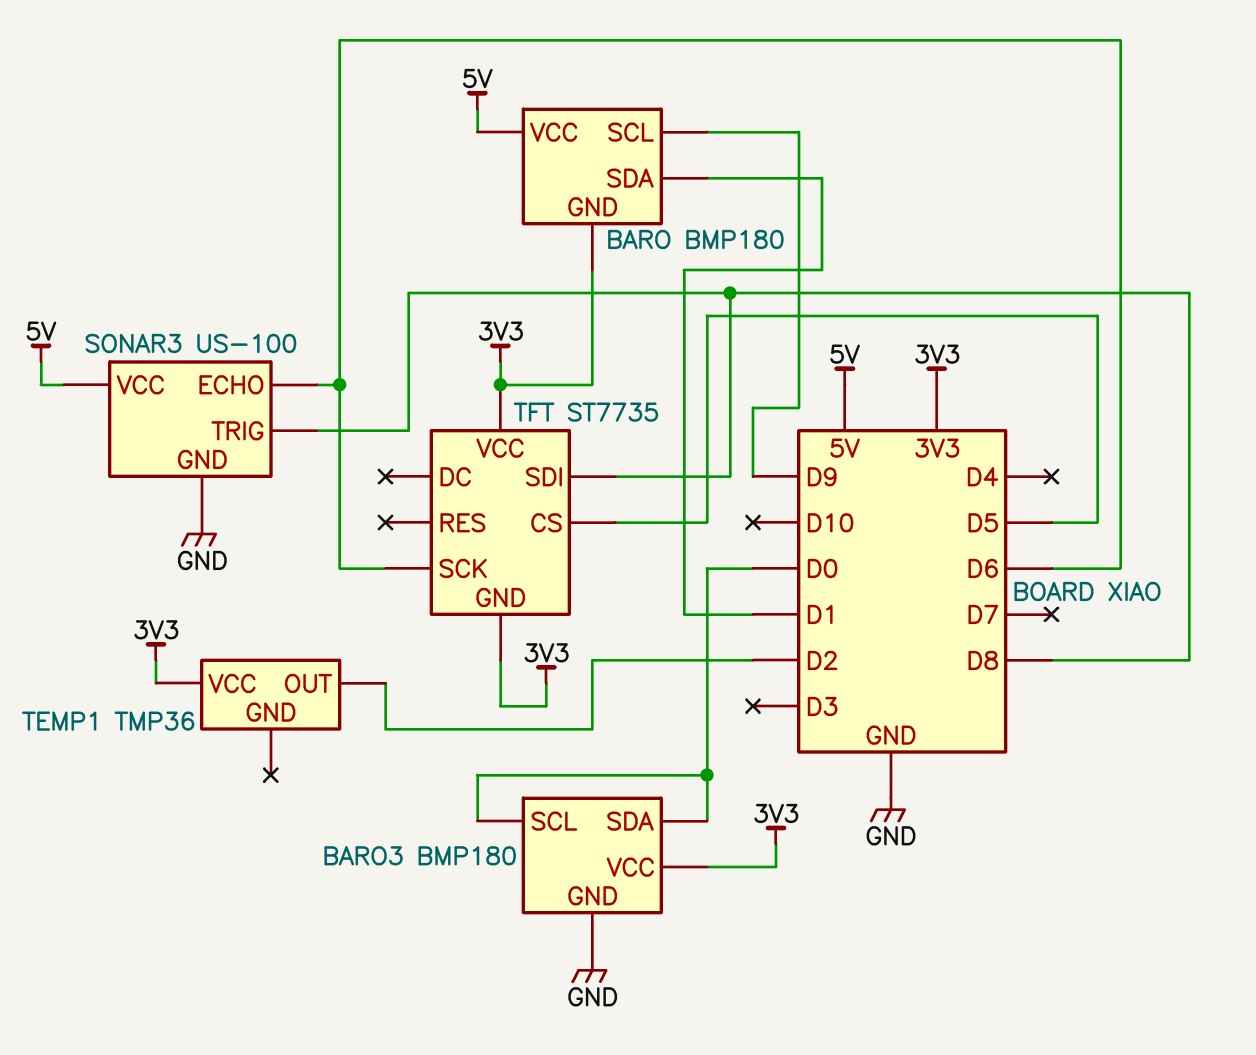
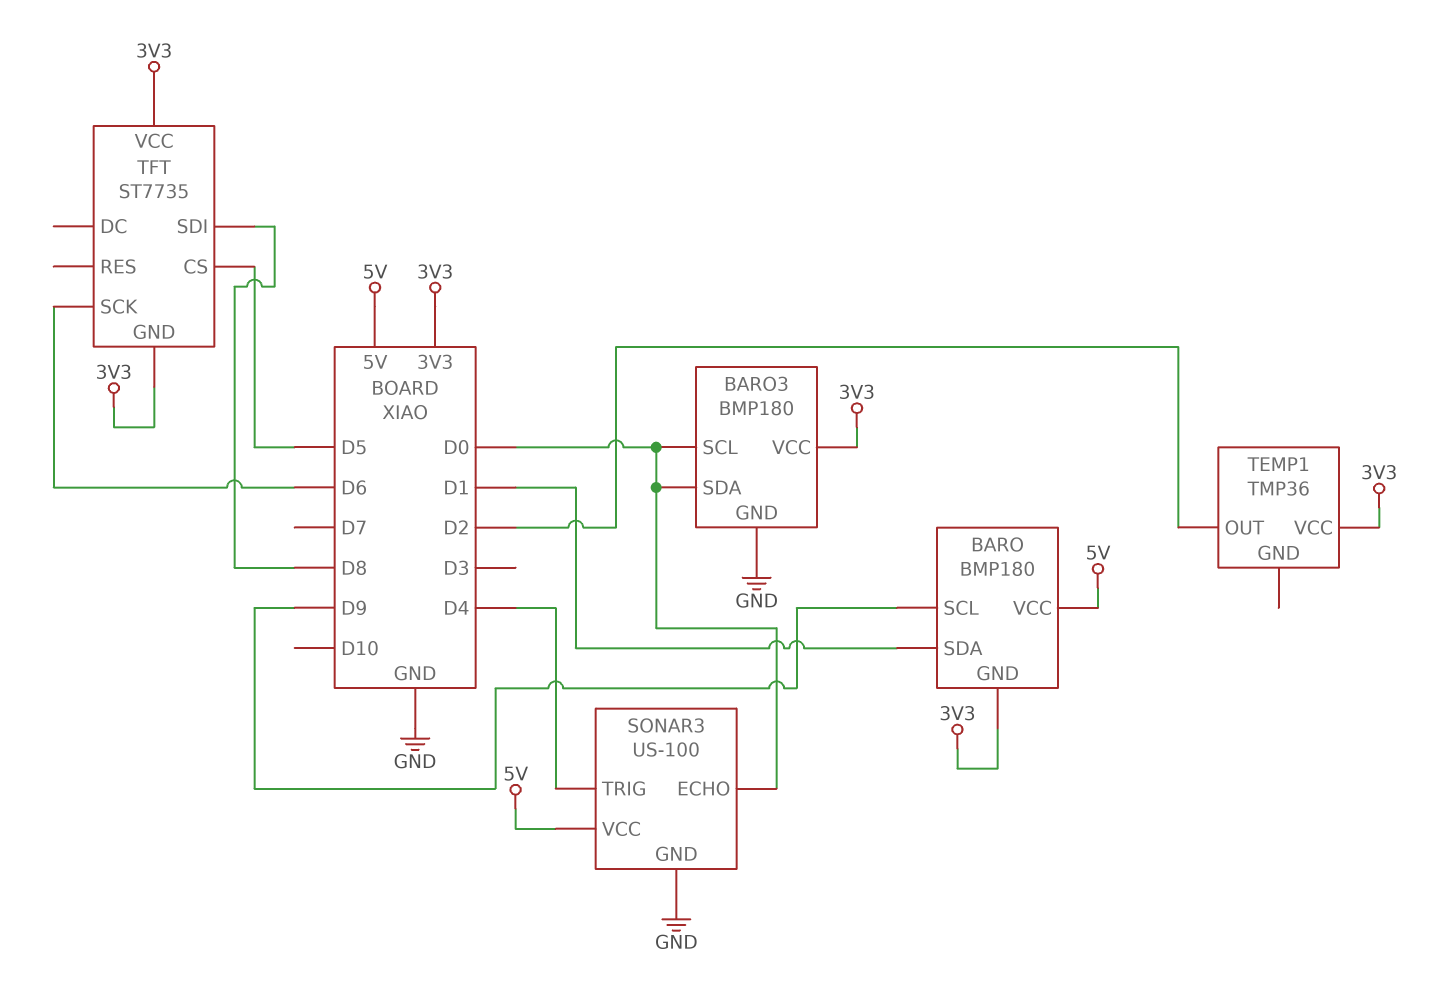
SONAR3 pin ECHO: D6 -> D0
SONAR3 pin TRIG: D8 -> D4

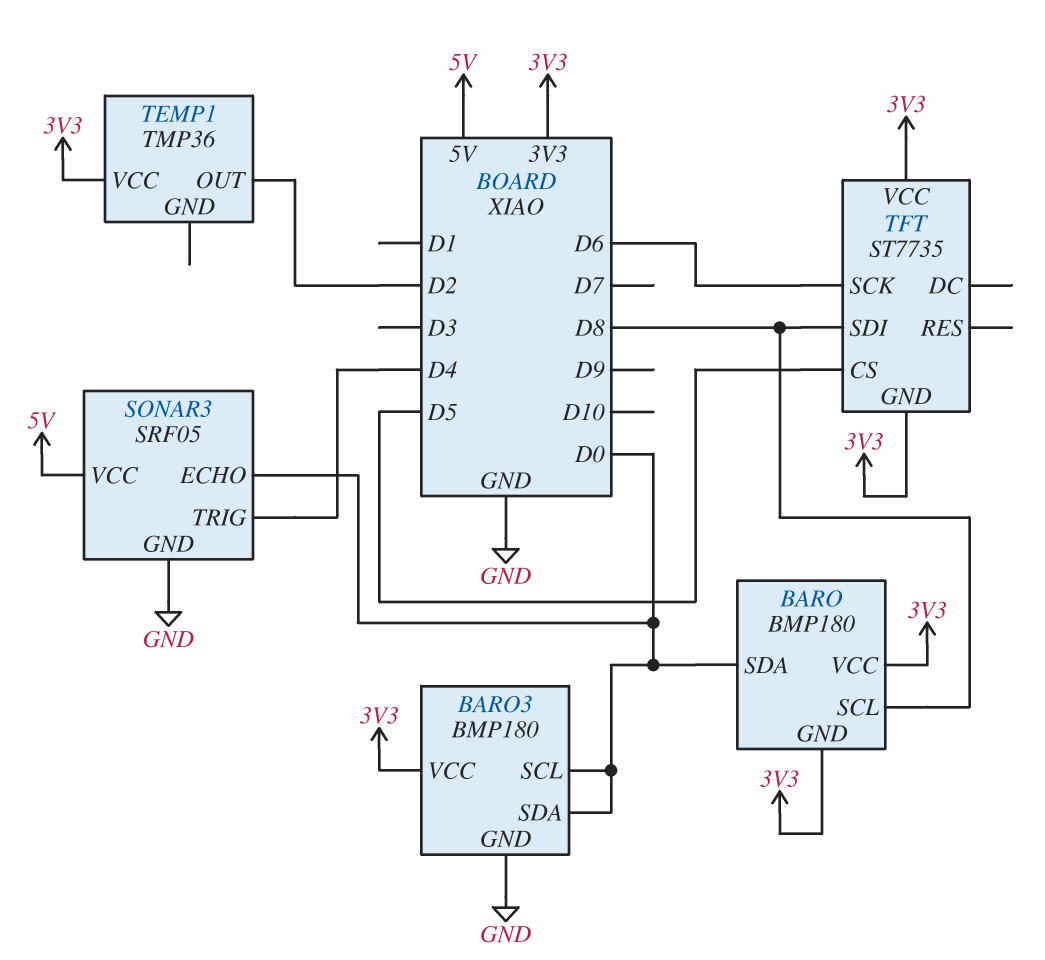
BARO pin SCL: D9 -> D8
BARO pin SDA: D1 -> D0
BARO pin VCC: 5V -> 3V3
SONAR3: US-100 -> SRF05

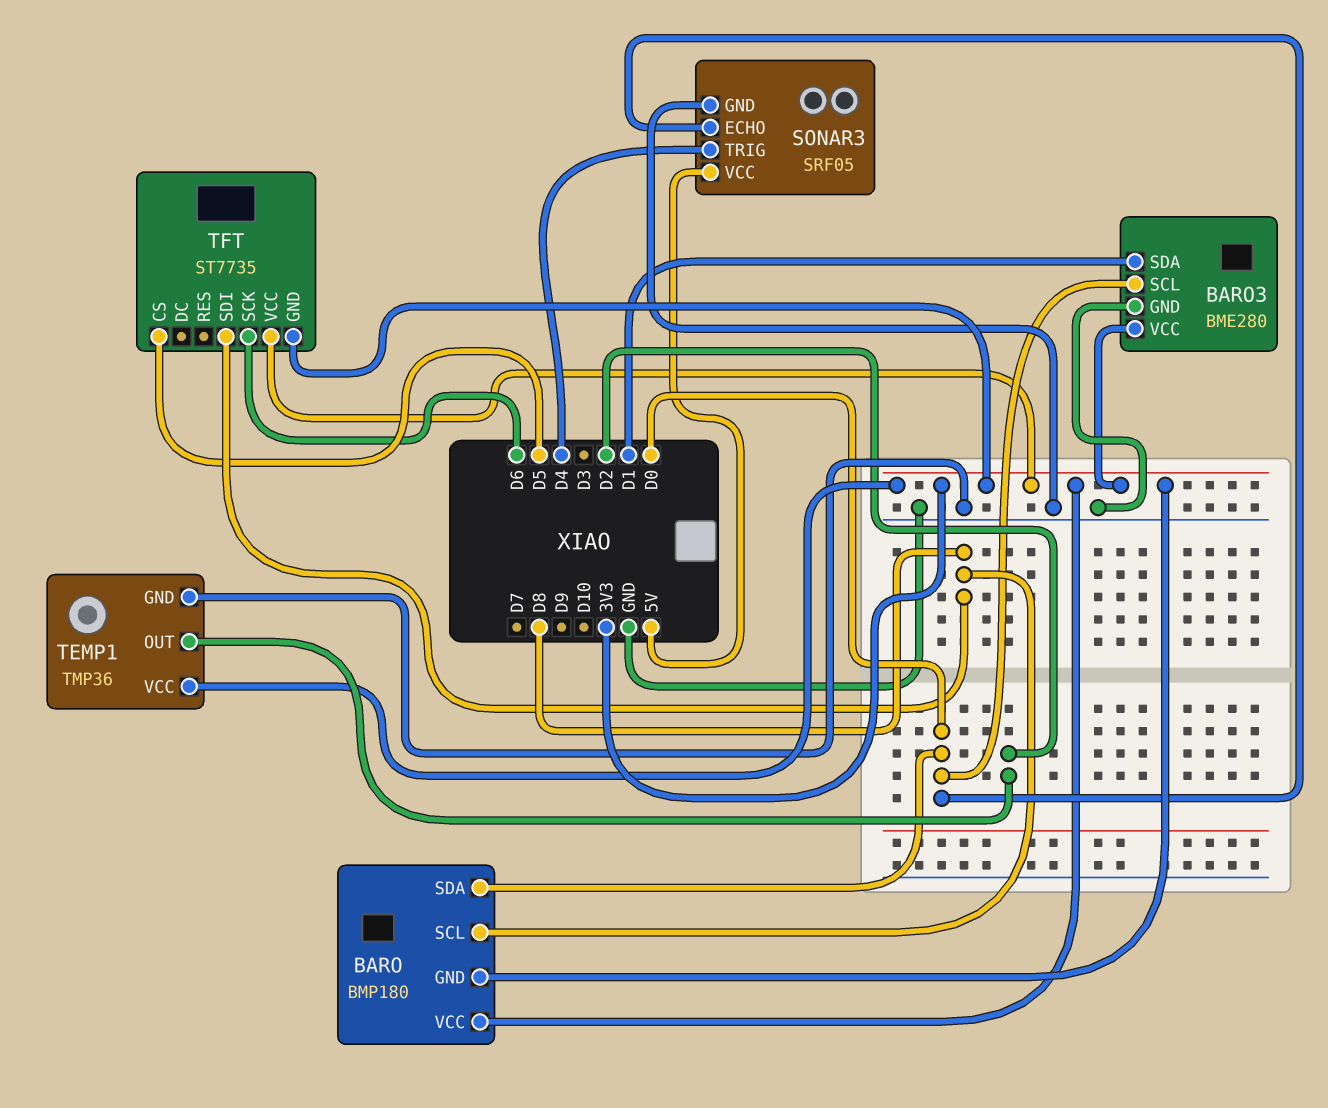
BARO3: BMP180 -> BME280
BARO3 pin SDA: D0 -> D1
TEMP1 pin GND: none -> GND

